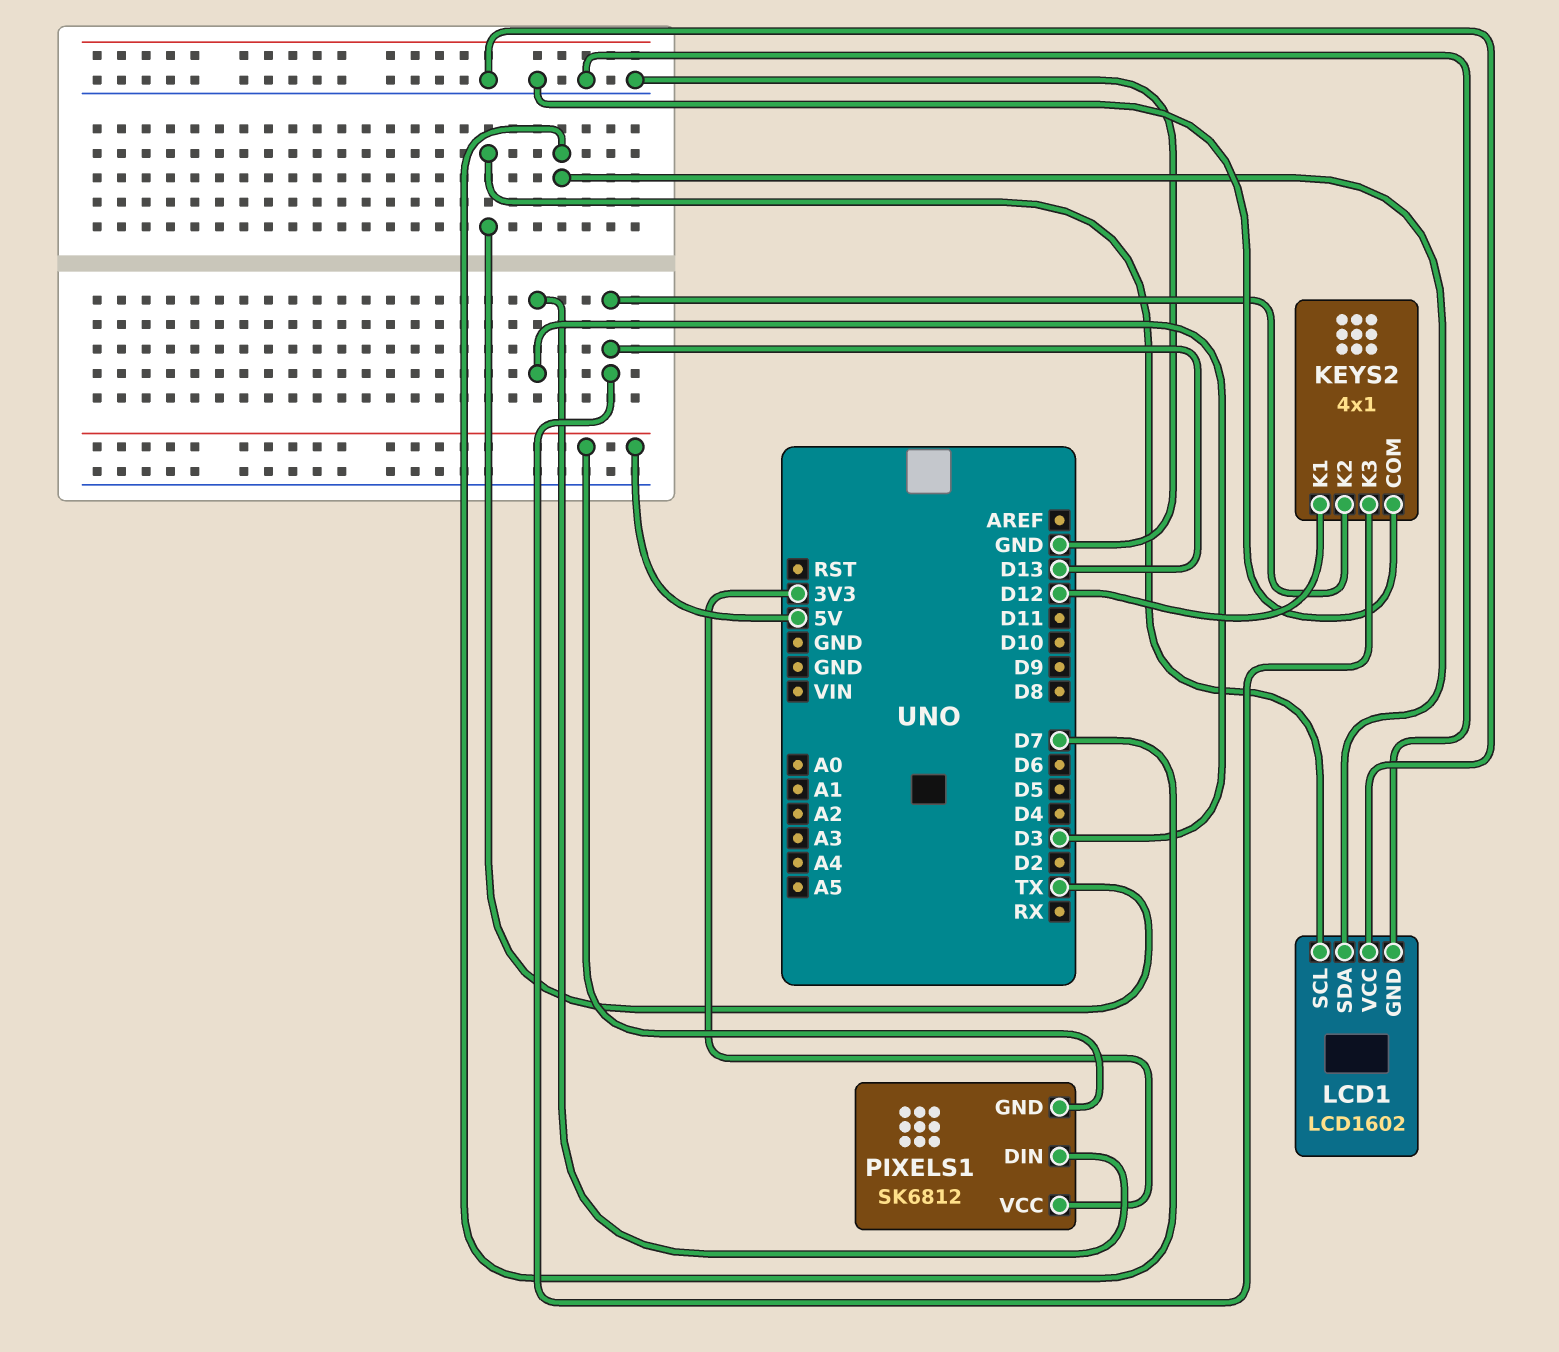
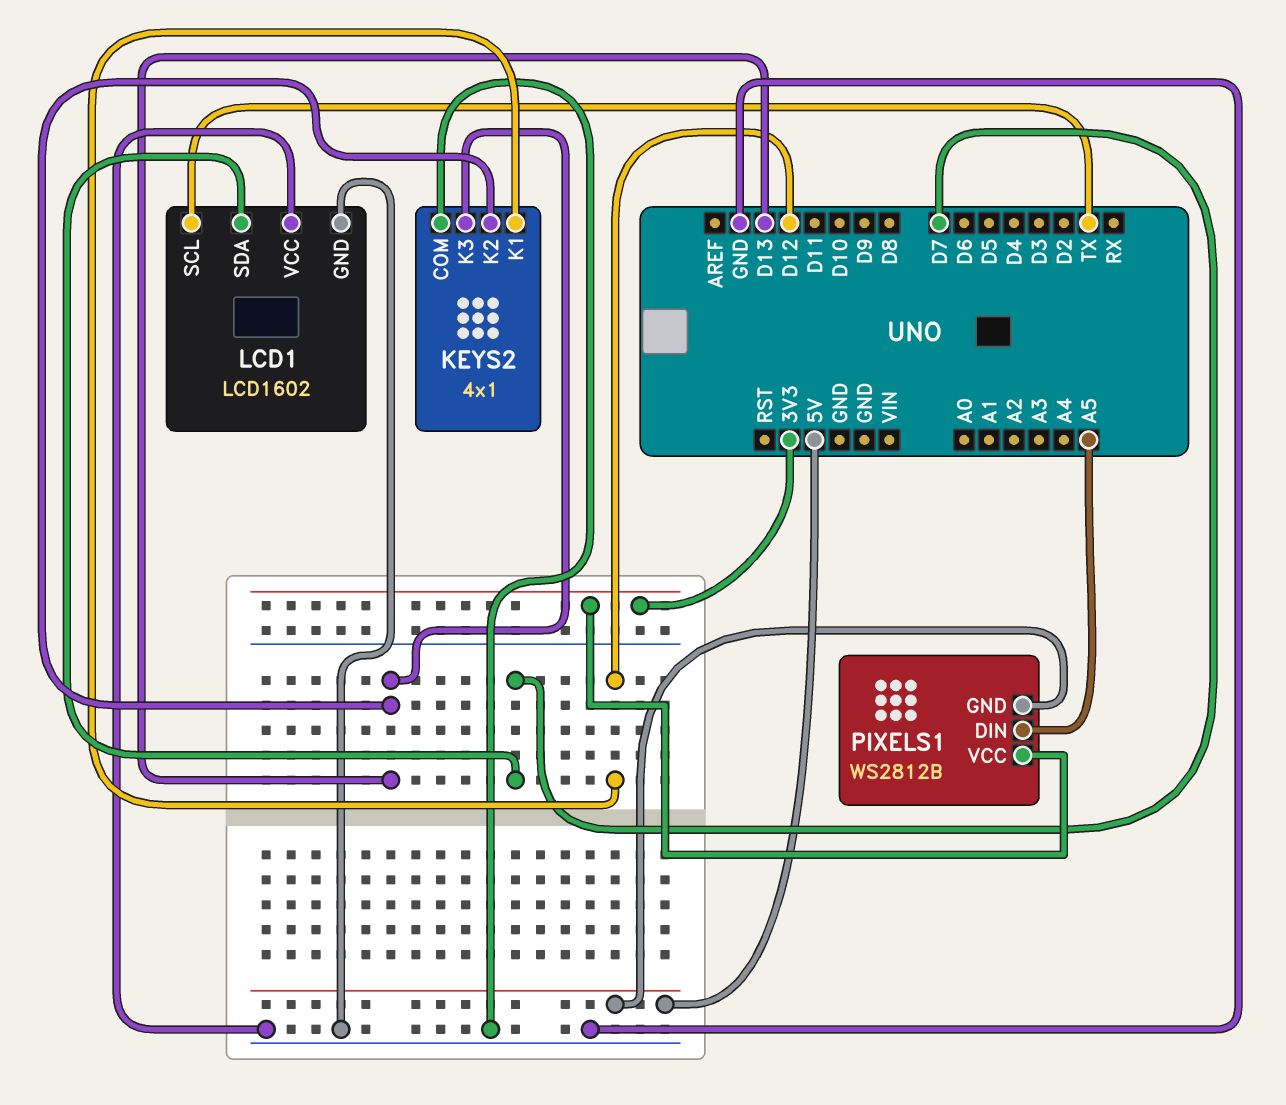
PIXELS1: SK6812 -> WS2812B
PIXELS1 pin DIN: D3 -> A5

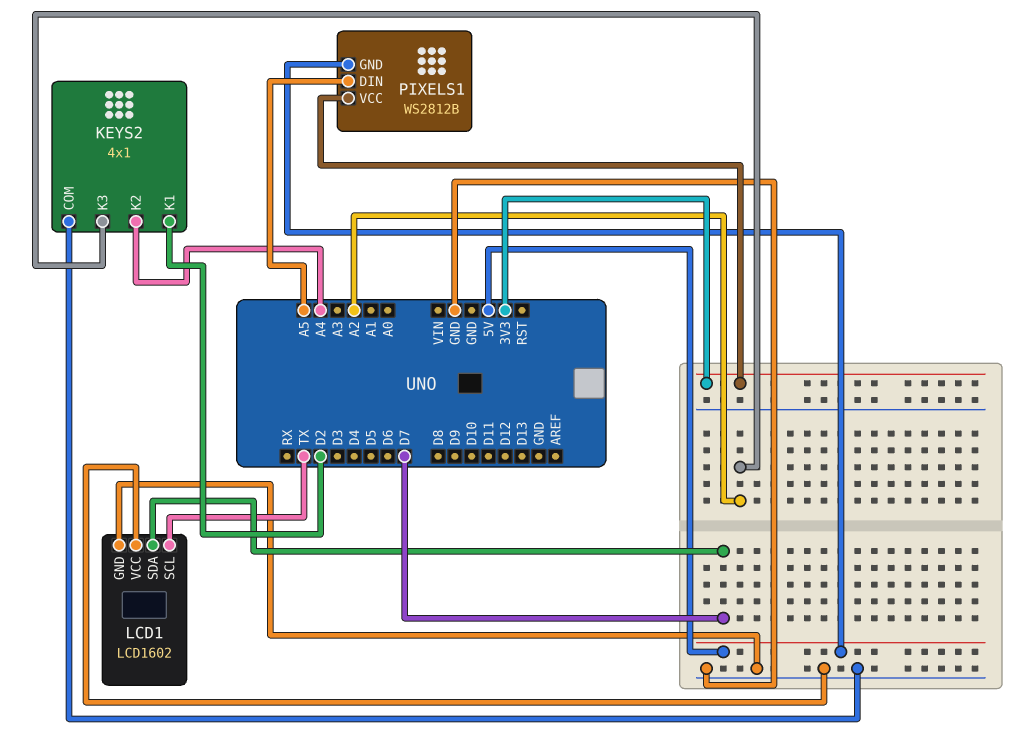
KEYS2 pin K1: D12 -> D2
KEYS2 pin K2: D13 -> A4
KEYS2 pin K3: D13 -> A2

